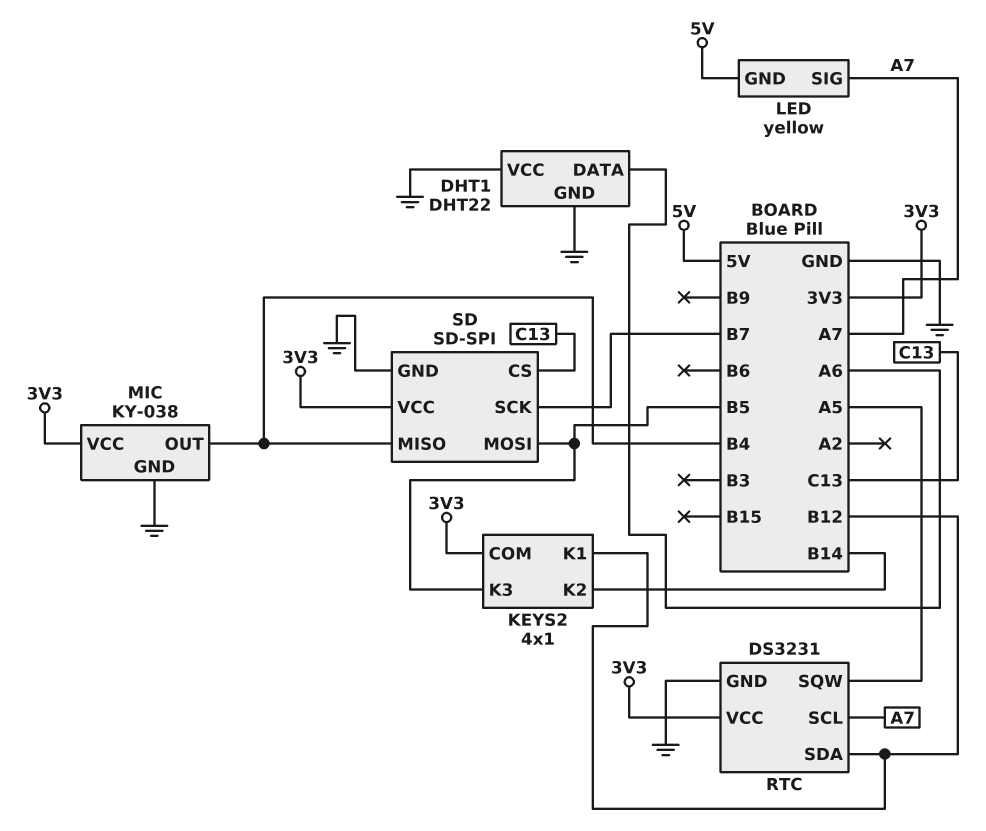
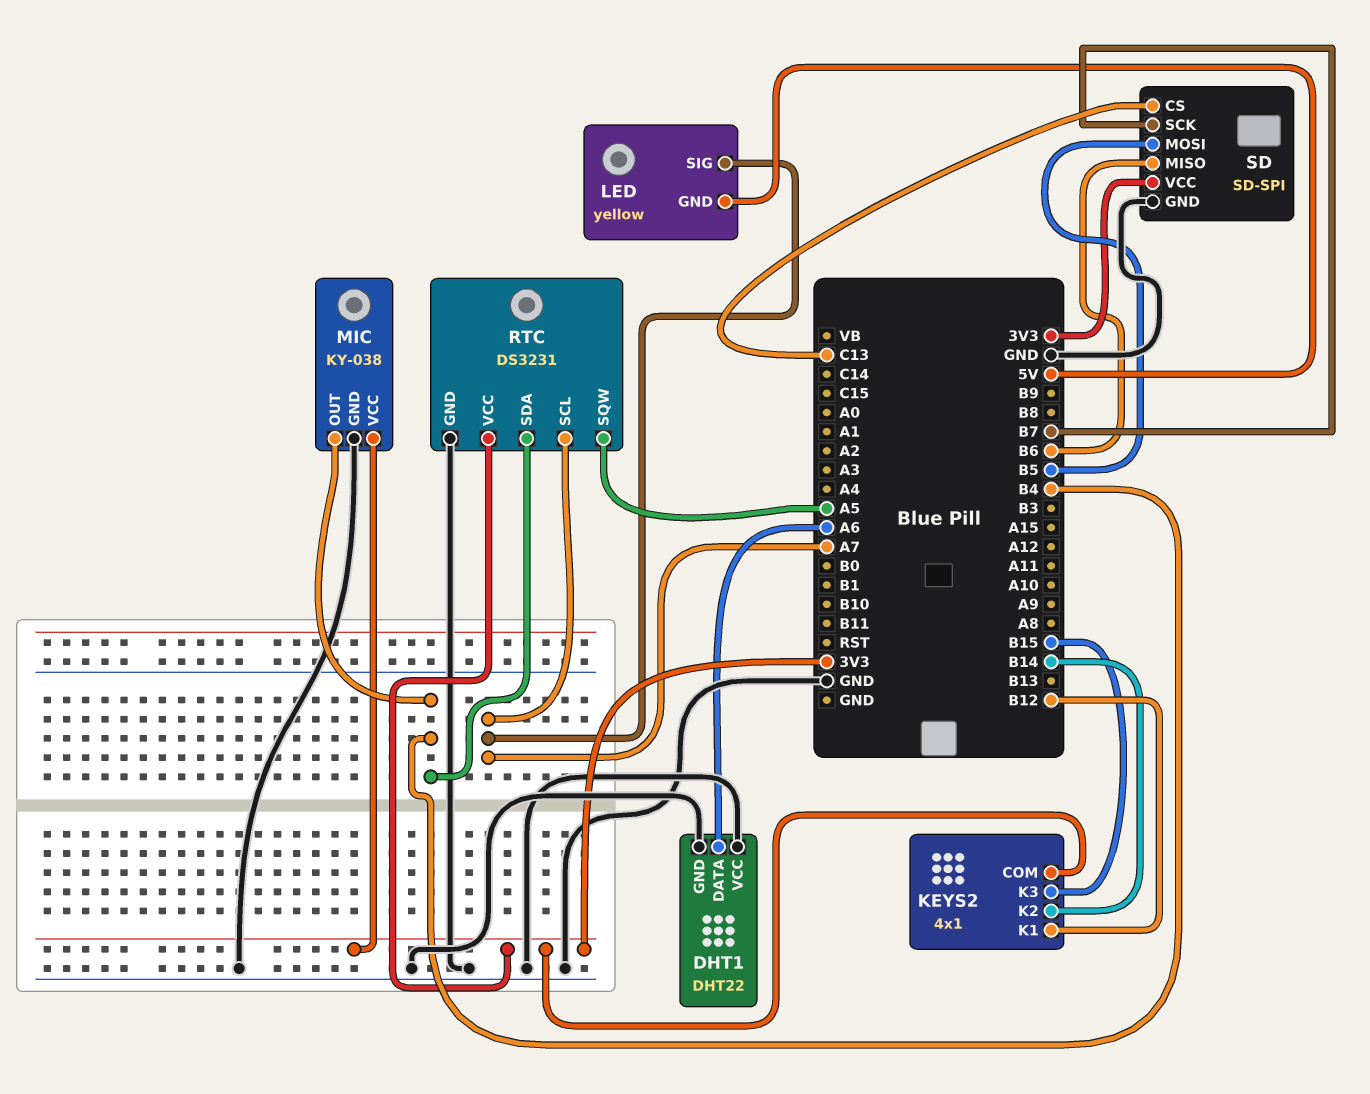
KEYS2 pin K3: B5 -> B15
RTC pin SDA: B12 -> B4
SD pin MISO: B4 -> B6

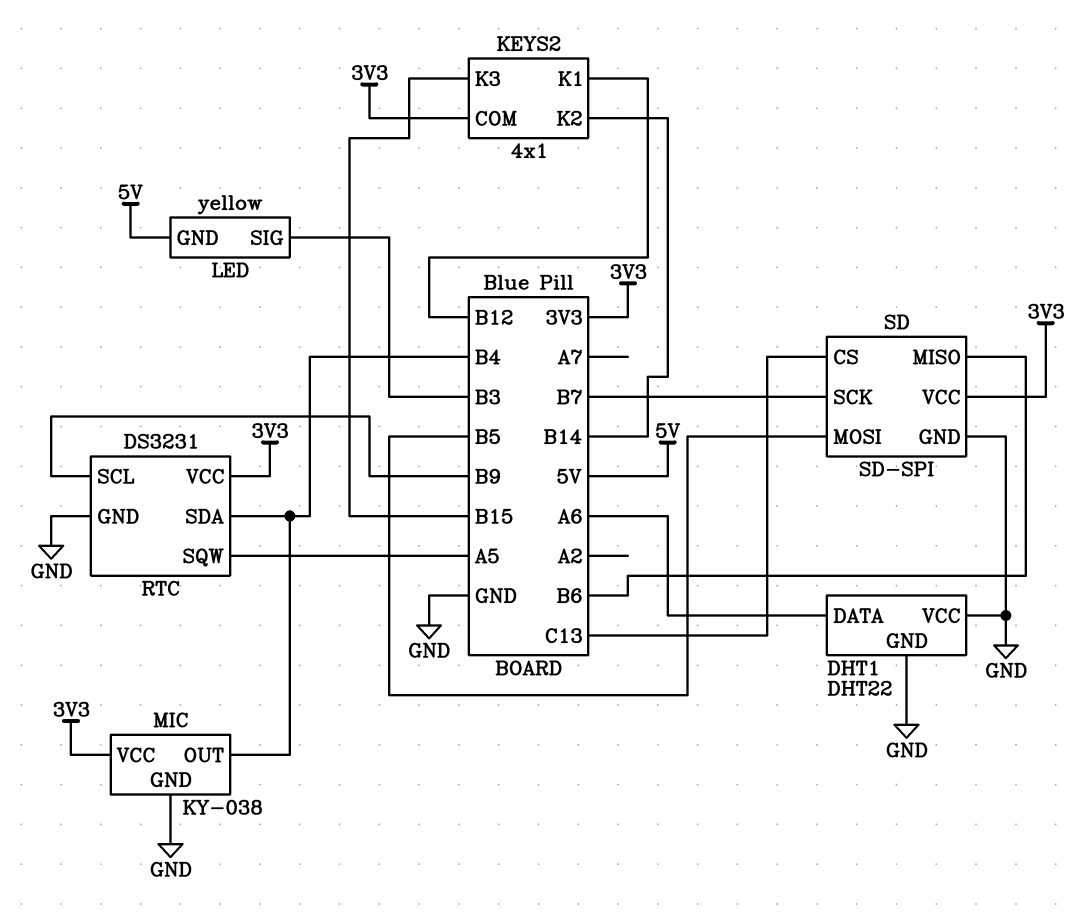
LED pin SIG: A7 -> B3
RTC pin SCL: A7 -> B9

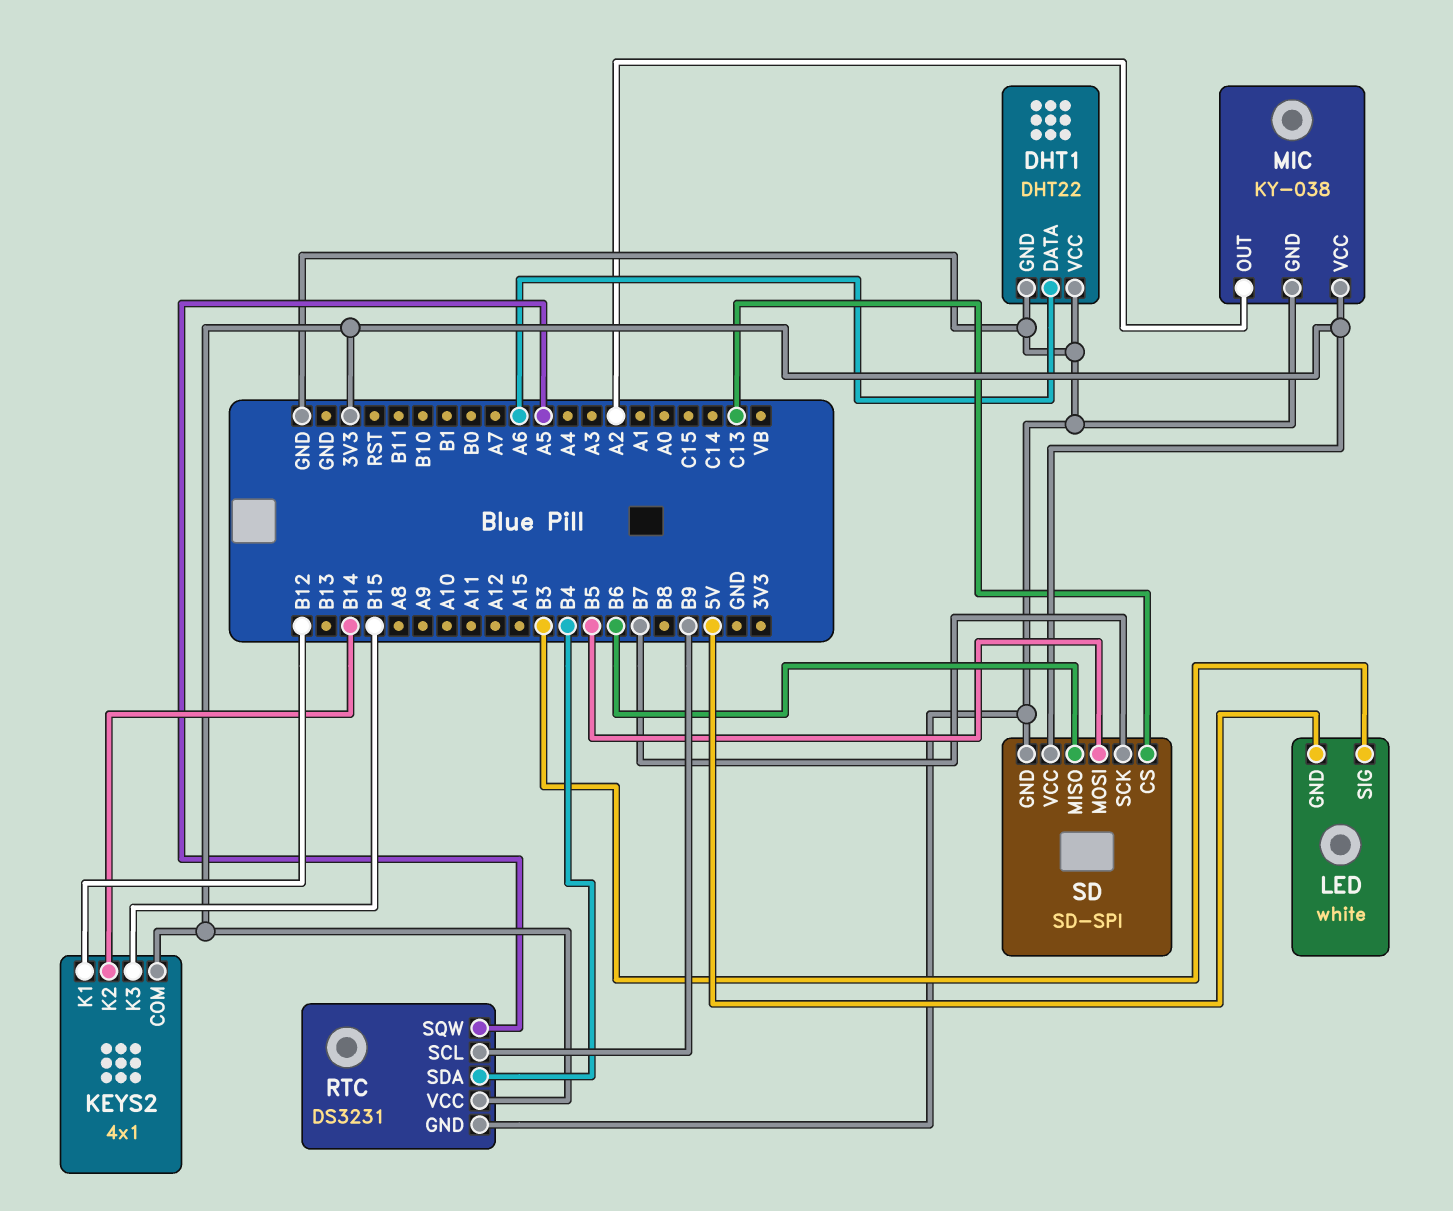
LED: yellow -> white
MIC pin OUT: B4 -> A2

